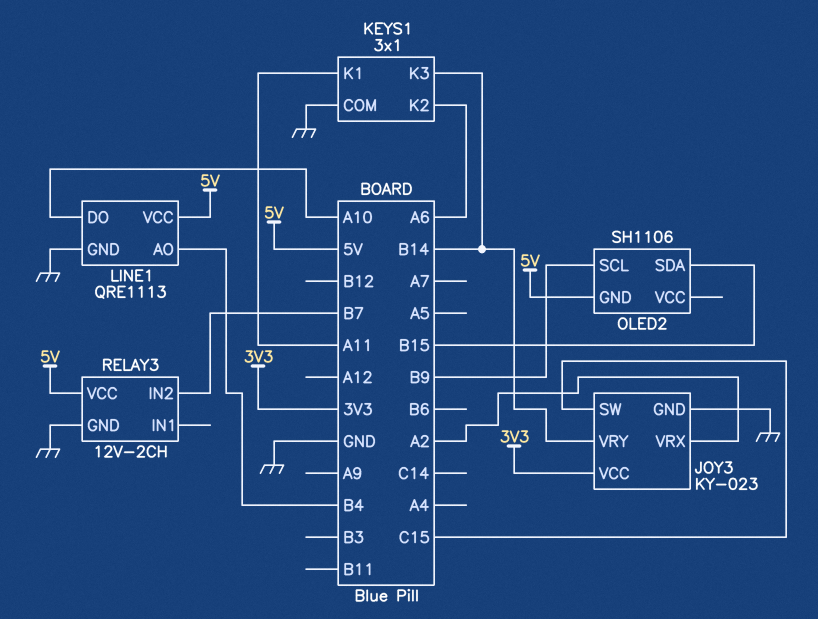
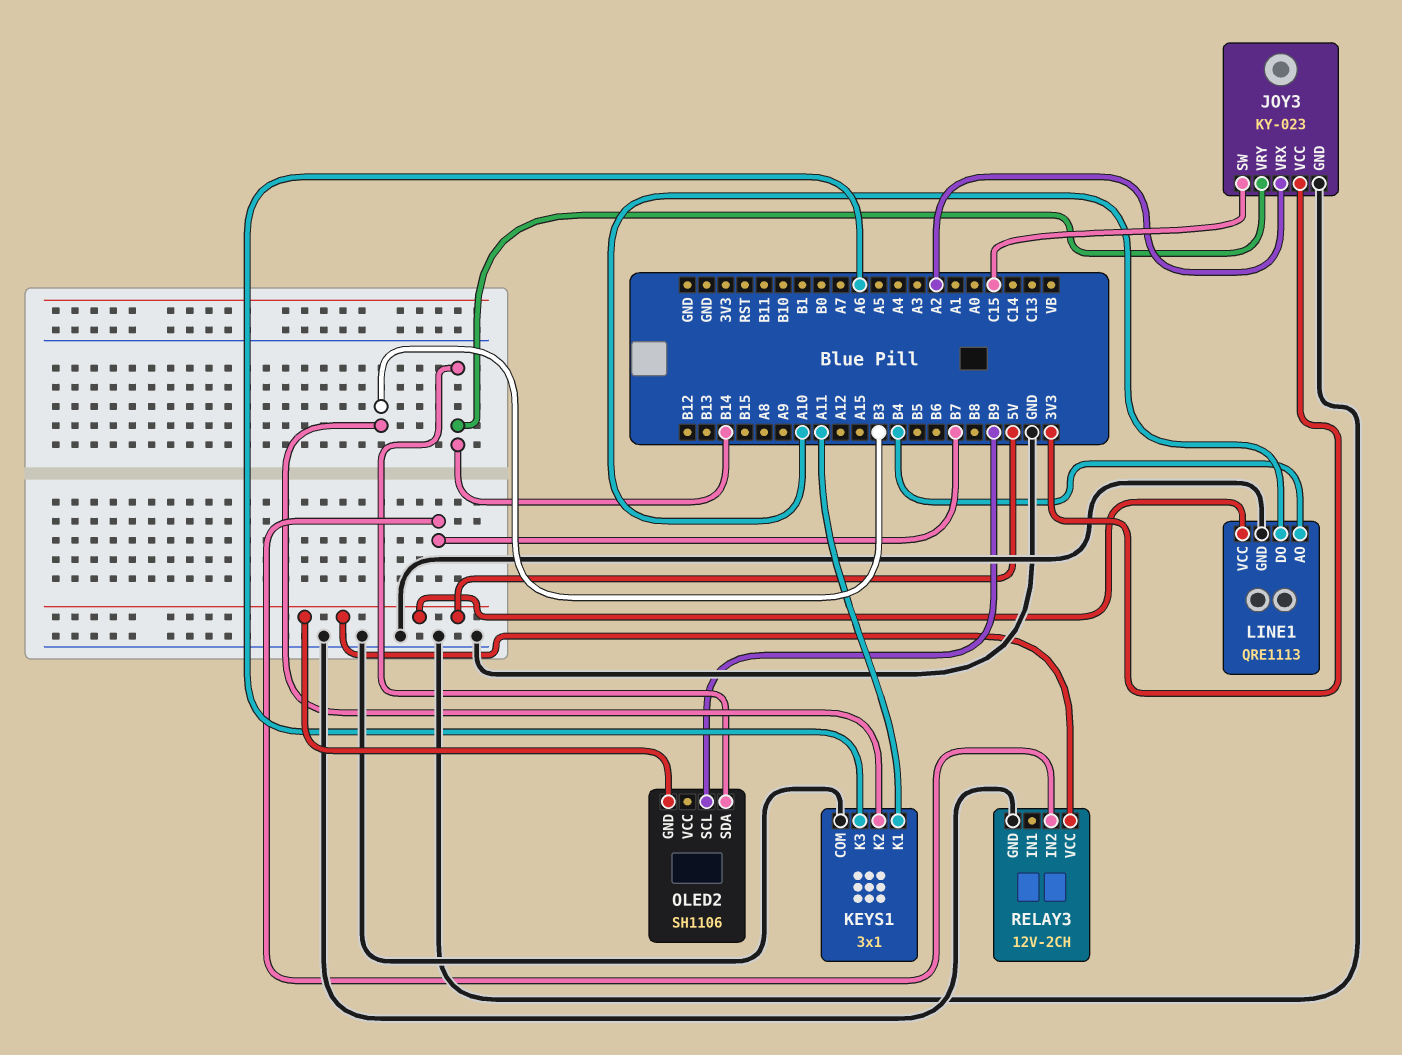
KEYS1 pin K2: A6 -> B3
KEYS1 pin K3: B14 -> A6
OLED2 pin SDA: B15 -> B14

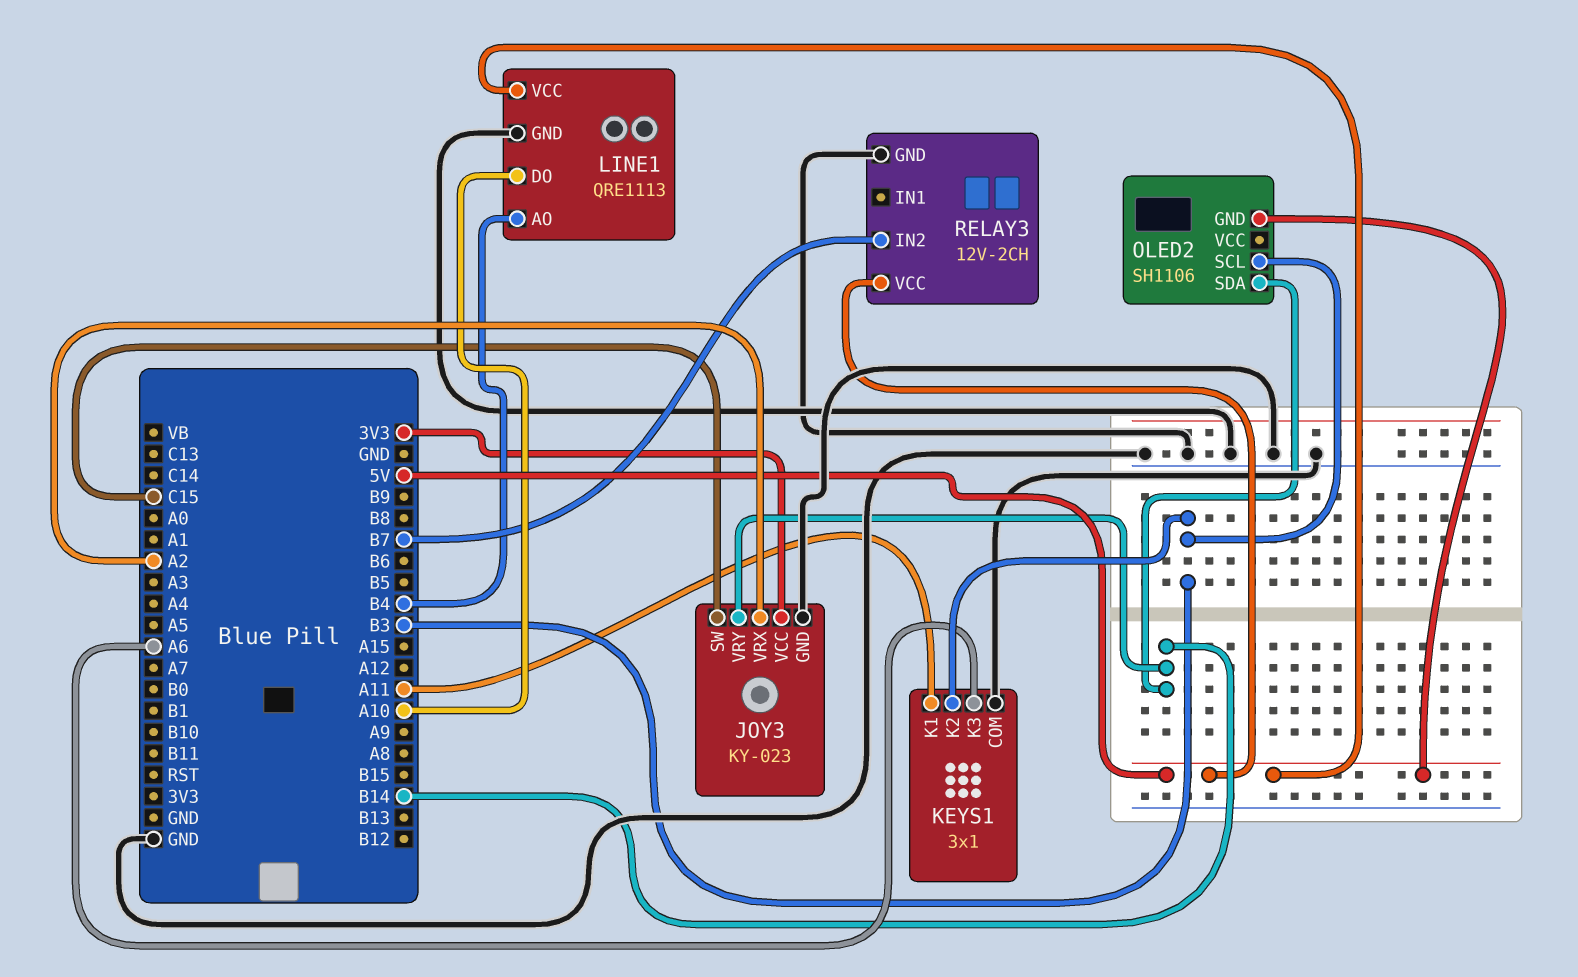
OLED2 pin SCL: B9 -> B3

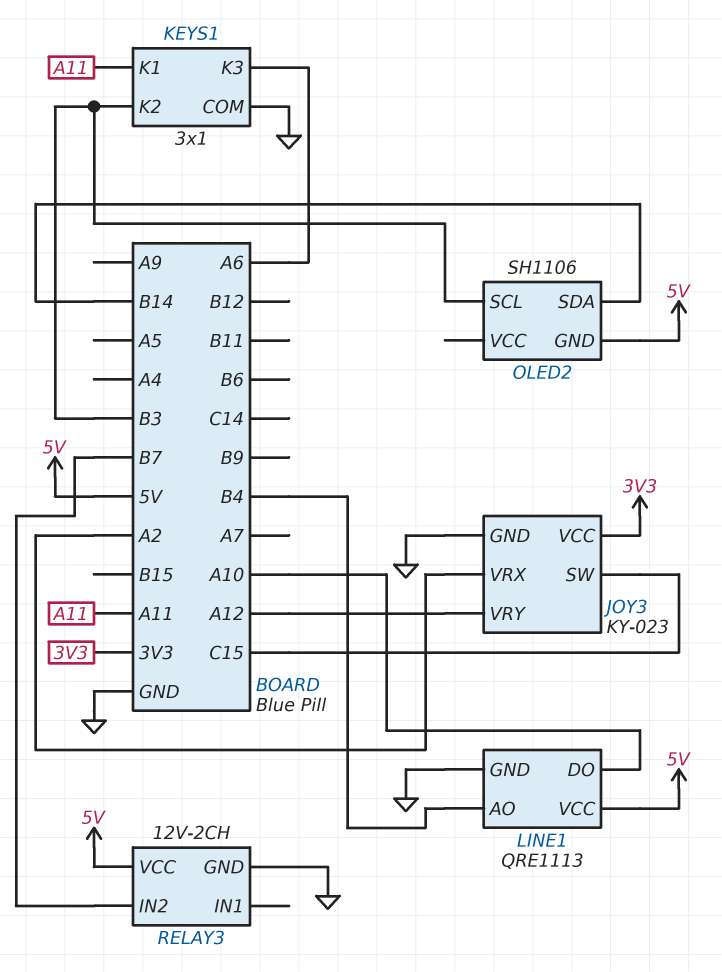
JOY3 pin VRY: B14 -> A12

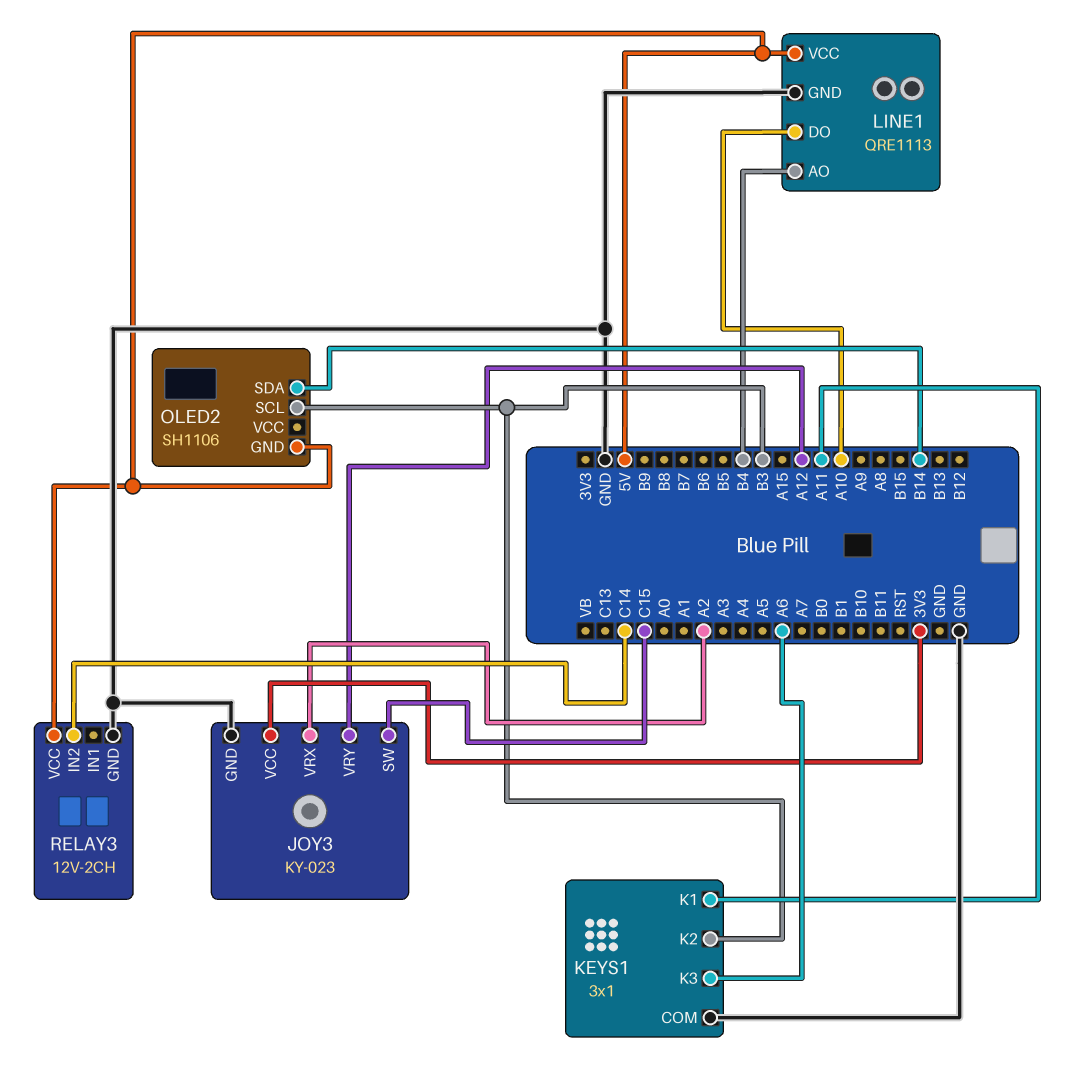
RELAY3 pin IN2: B7 -> C14

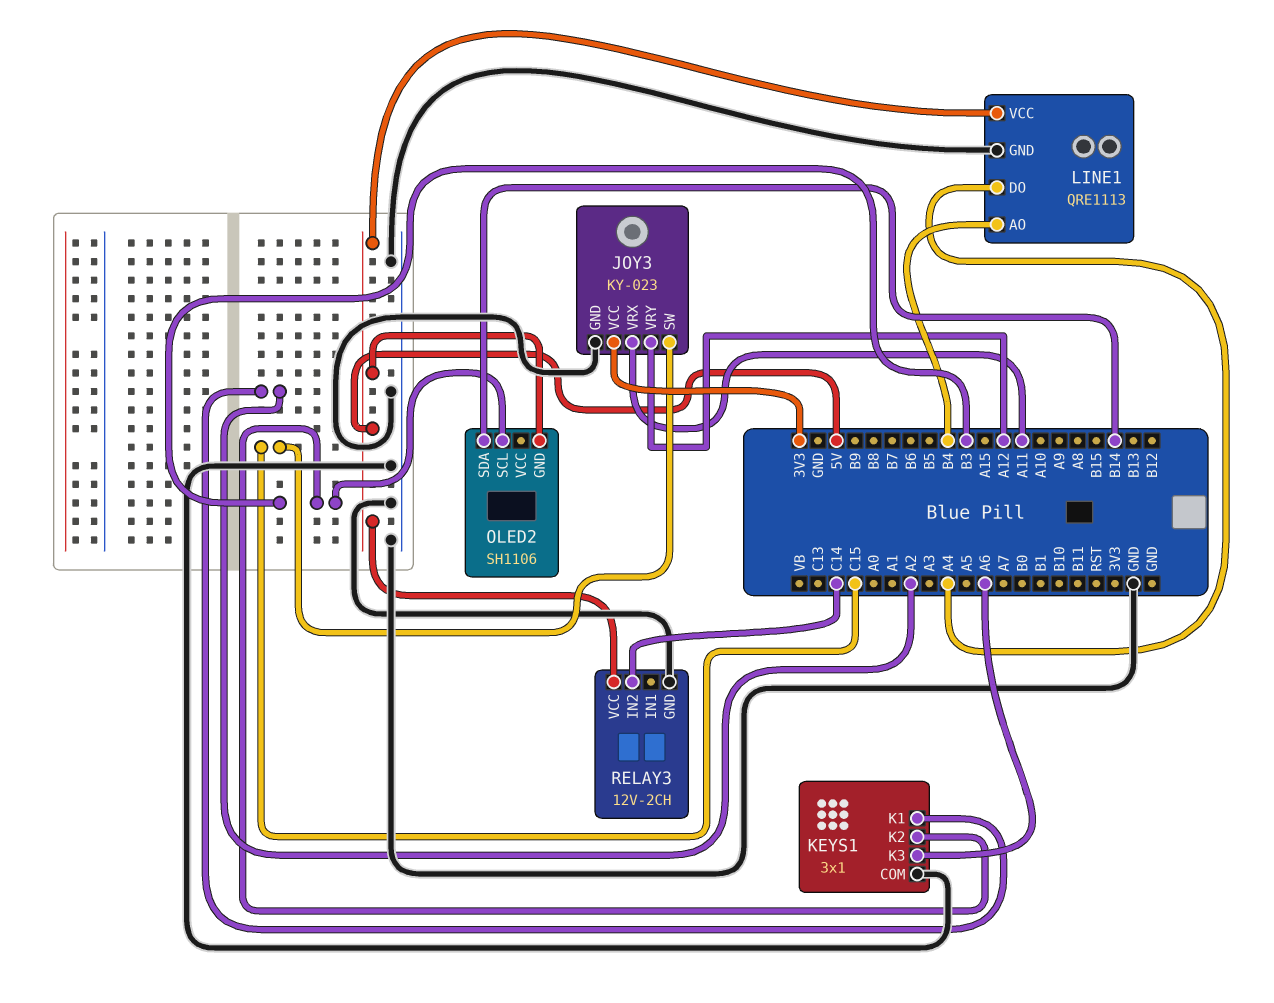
JOY3 pin VRX: A2 -> A11
KEYS1 pin K1: A11 -> A2
LINE1 pin DO: A10 -> A4

